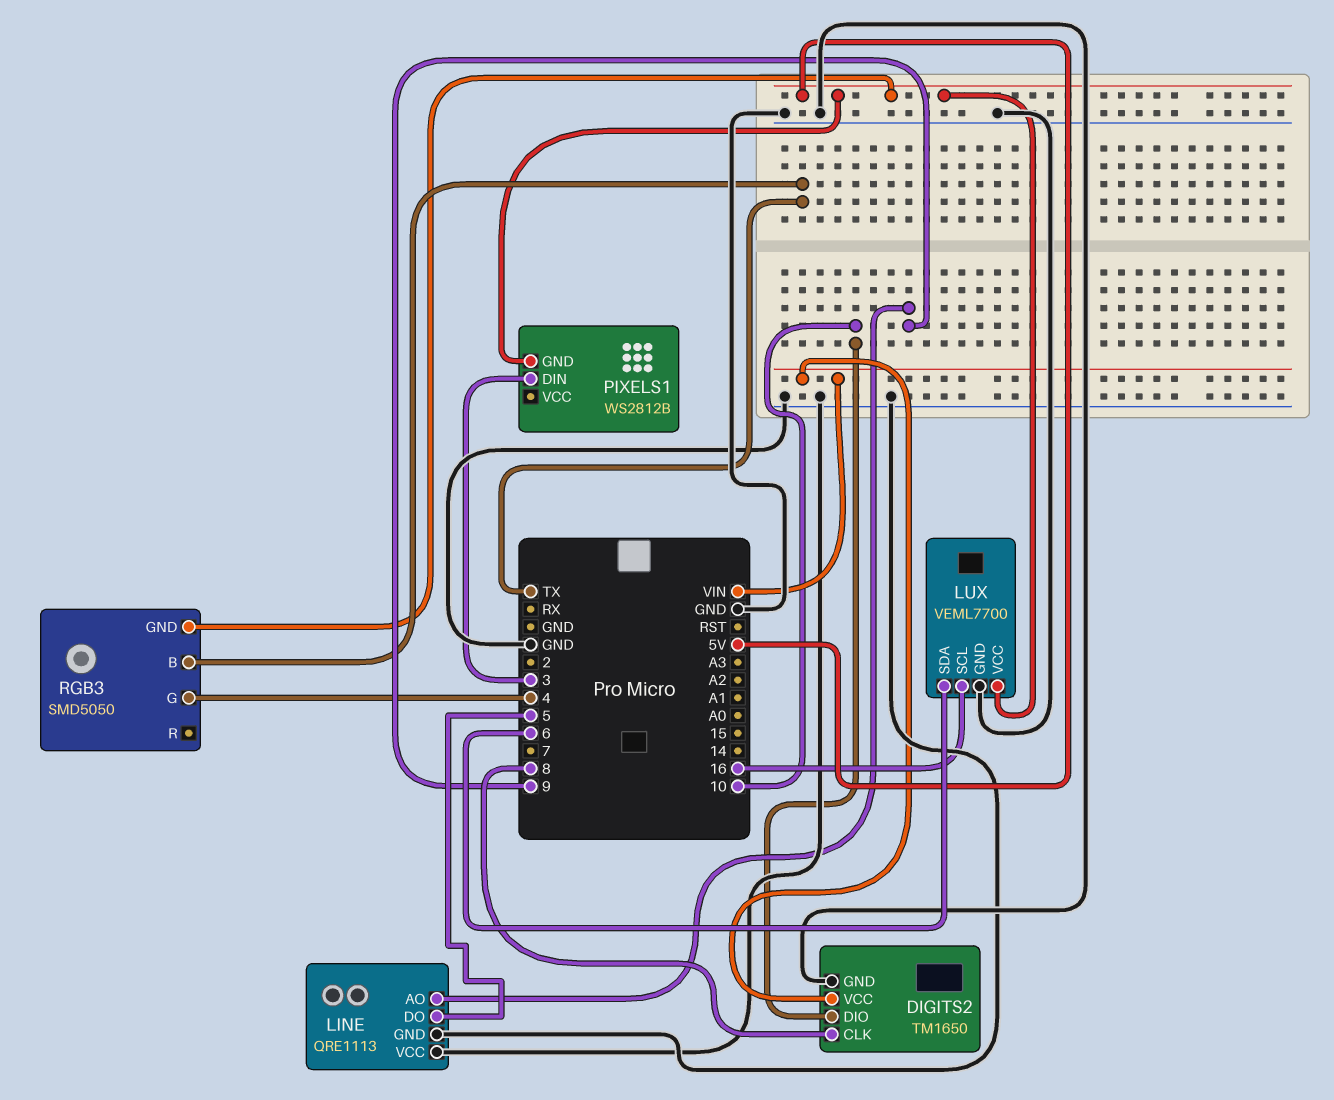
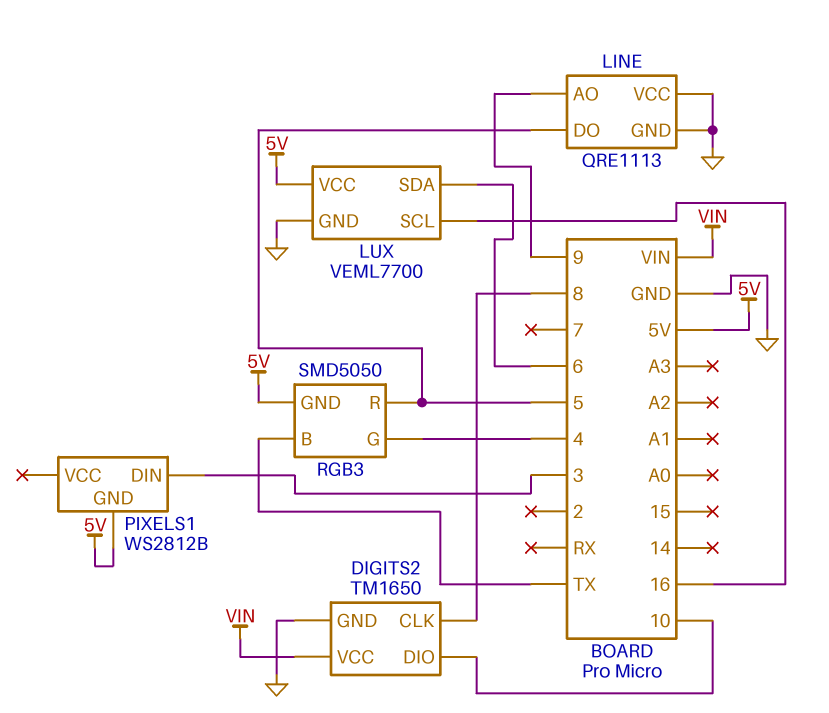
RGB3 pin R: none -> 5

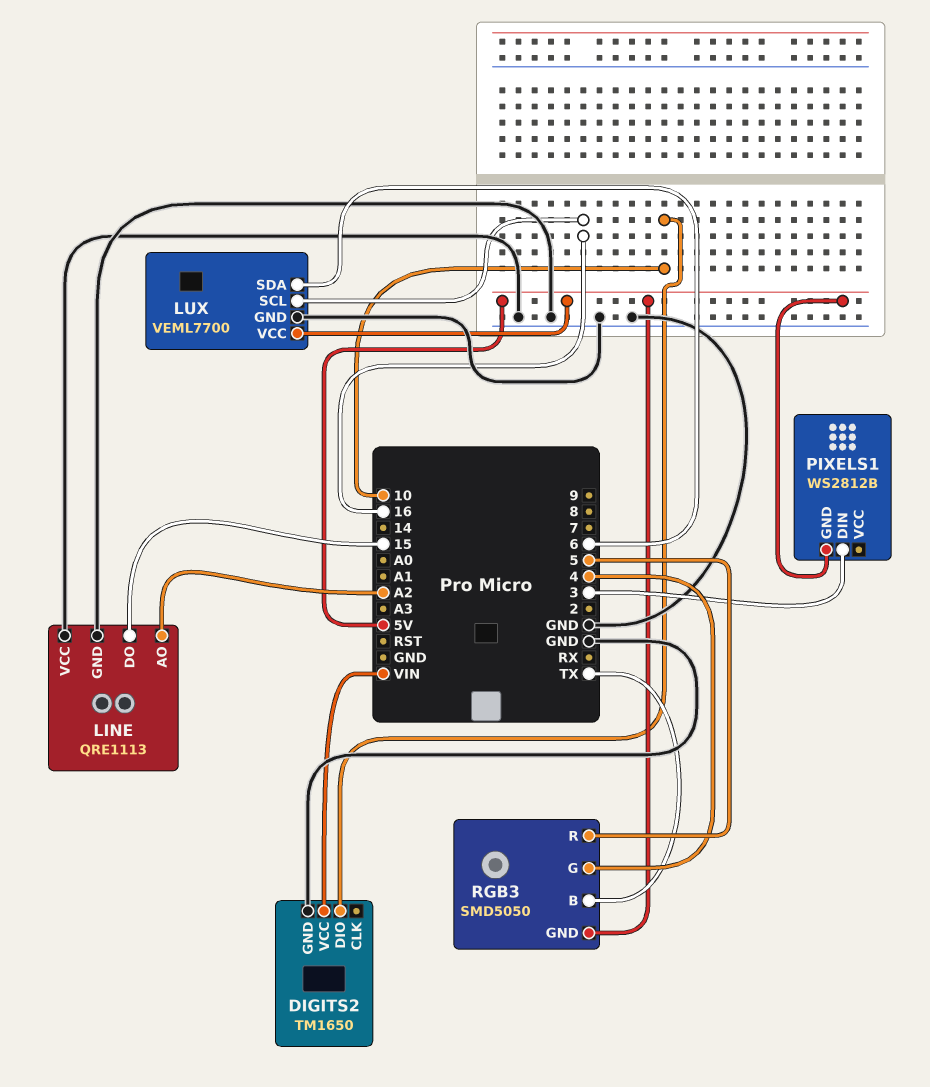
DIGITS2 pin CLK: 8 -> none
LINE pin AO: 9 -> A2
LINE pin DO: 5 -> 15

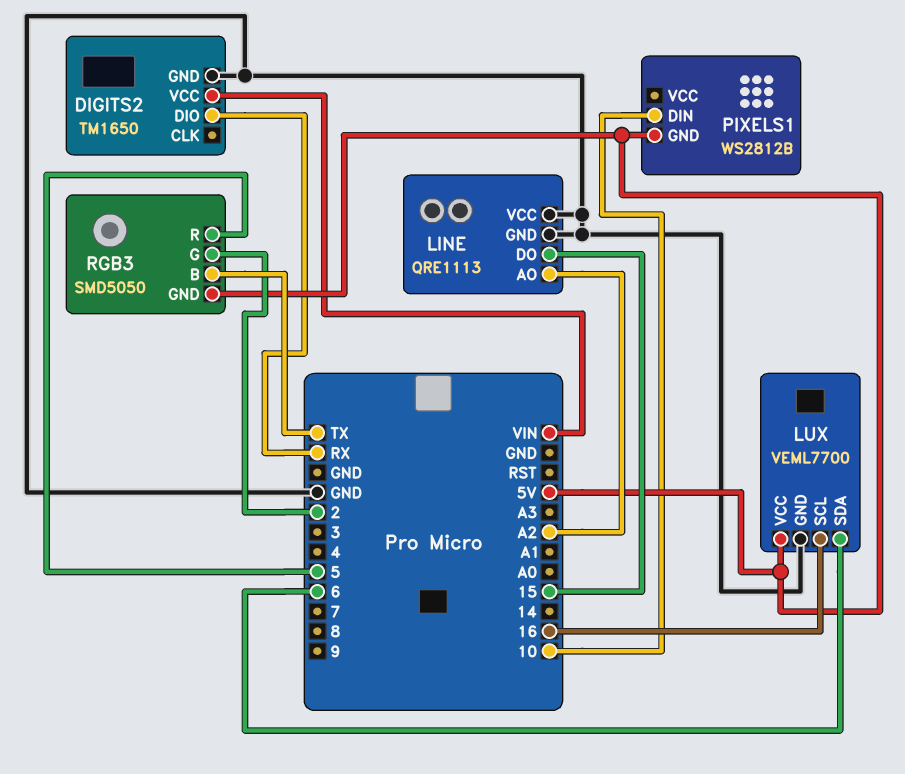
DIGITS2 pin DIO: 10 -> RX
PIXELS1 pin DIN: 3 -> 10
RGB3 pin G: 4 -> 2

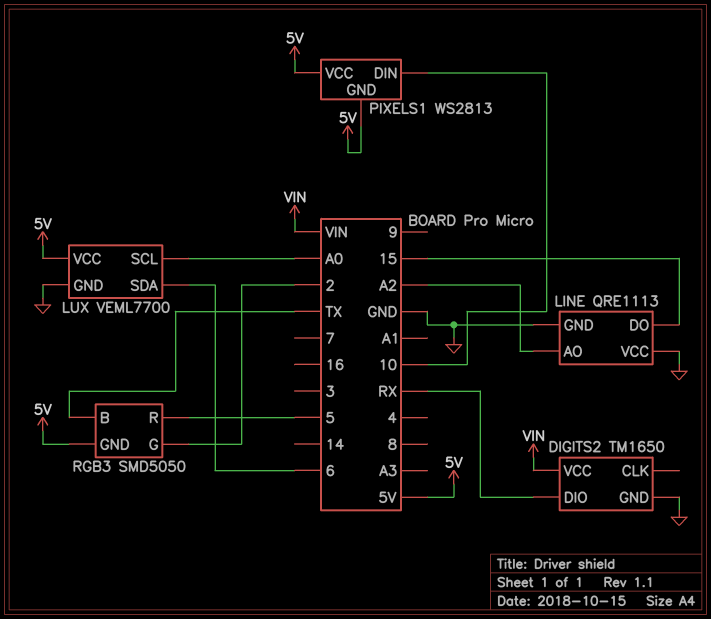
LUX pin SCL: 16 -> A0
PIXELS1: WS2812B -> WS2813
PIXELS1 pin VCC: none -> 5V

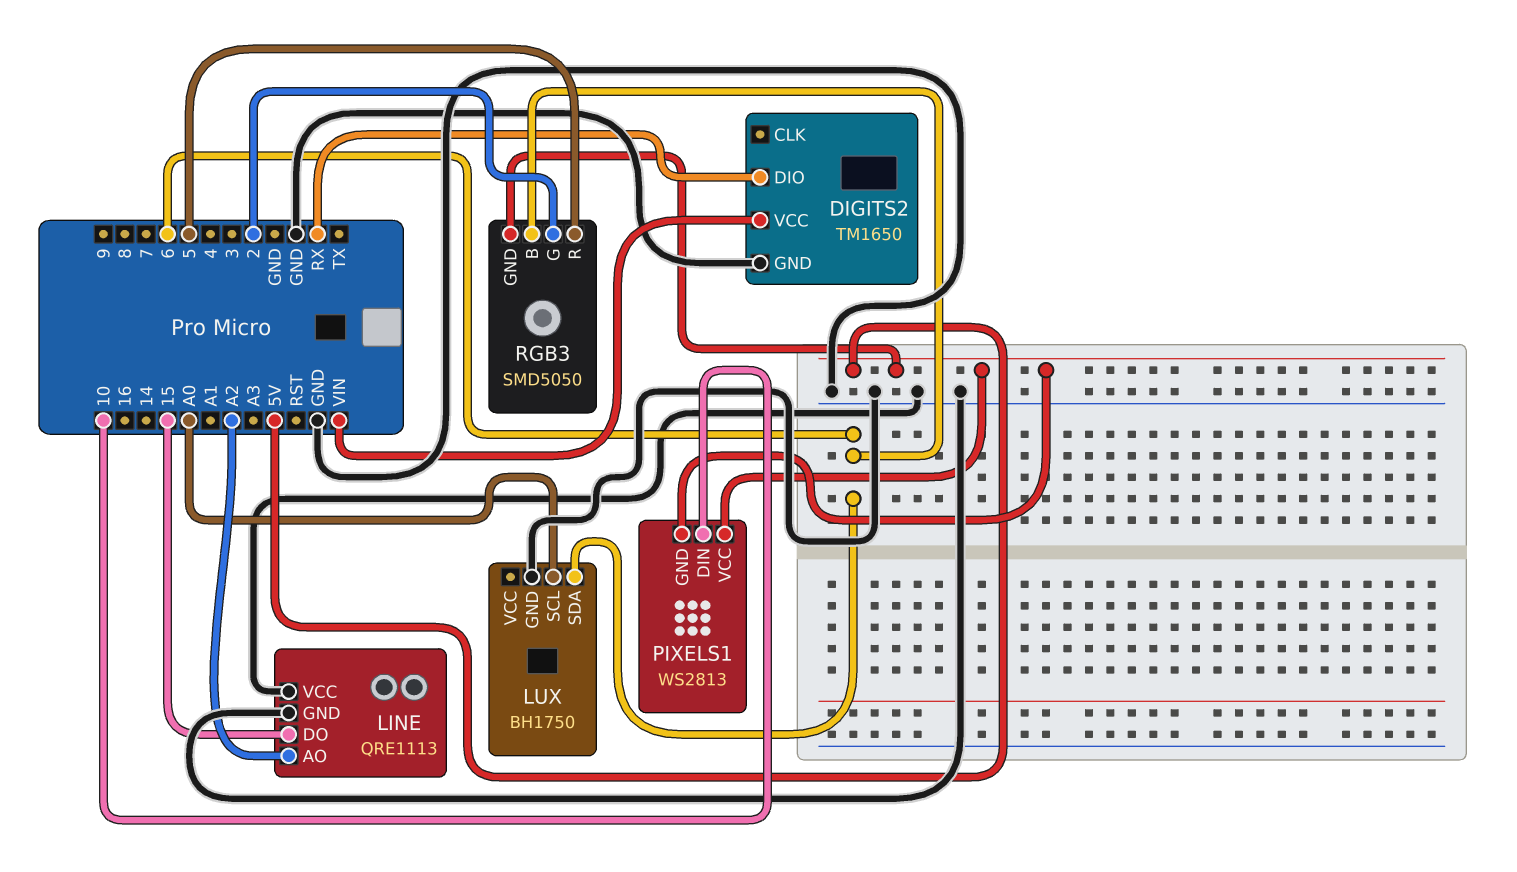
LUX: VEML7700 -> BH1750
LUX pin VCC: 5V -> none
RGB3 pin B: TX -> 6

